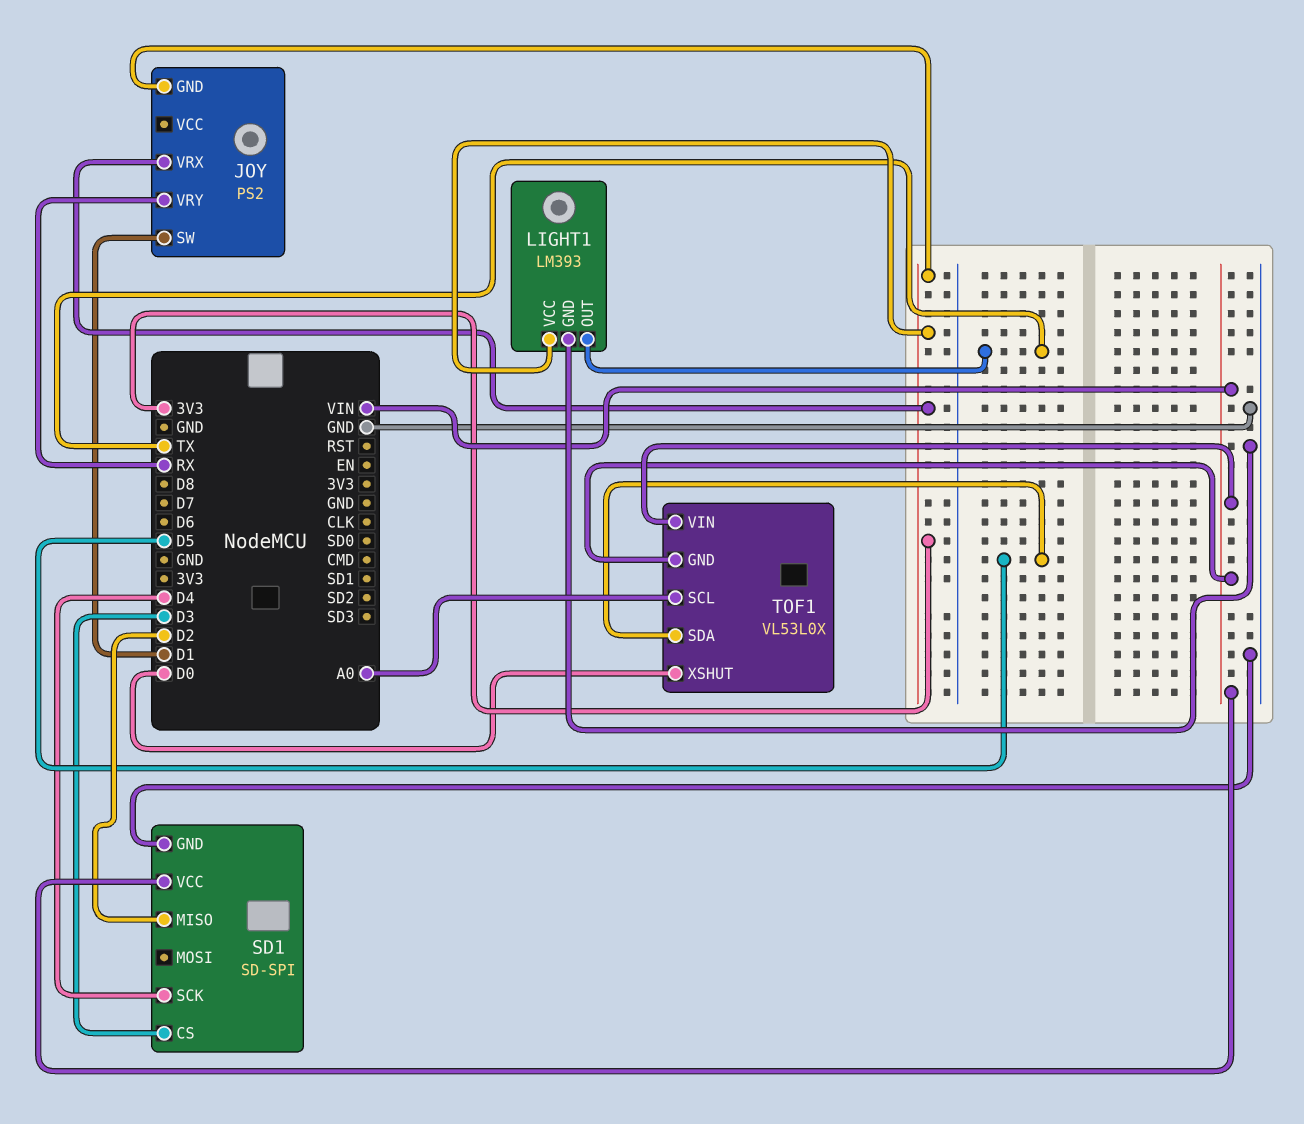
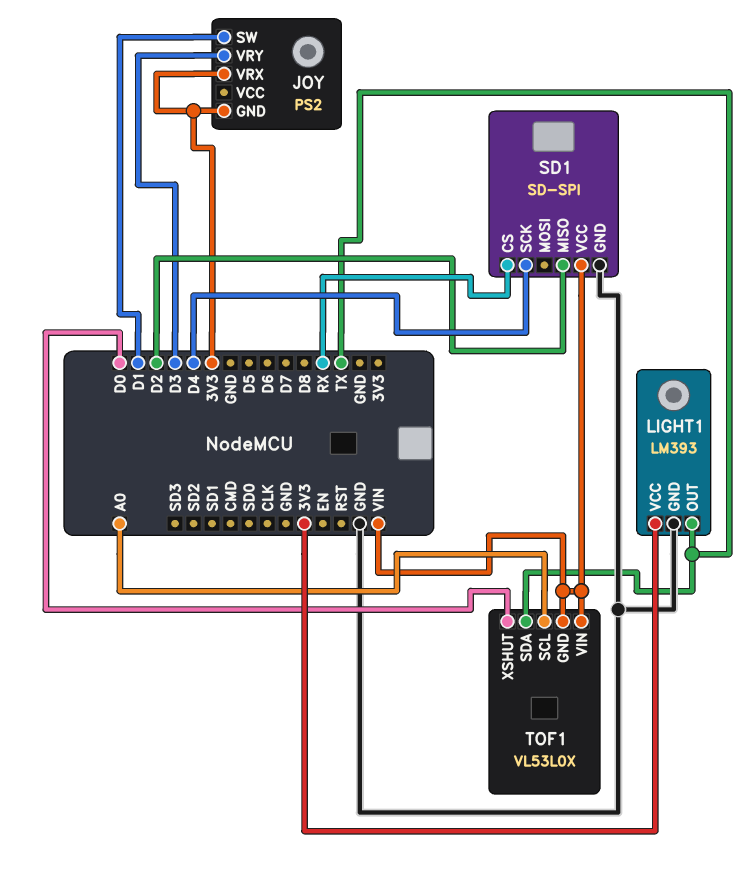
JOY pin VRY: RX -> D3
SD1 pin CS: D3 -> RX
TOF1 pin SDA: D5 -> TX

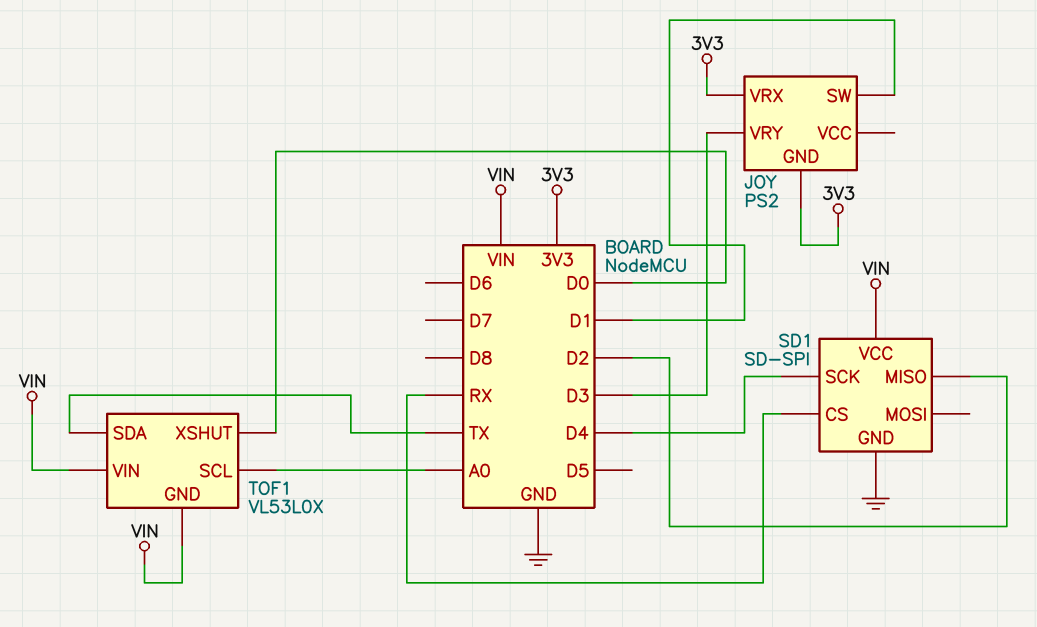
LIGHT1: LM393 -> none
LIGHT1 pin GND: GND -> none
LIGHT1 pin OUT: TX -> none
LIGHT1 pin VCC: 3V3 -> none

